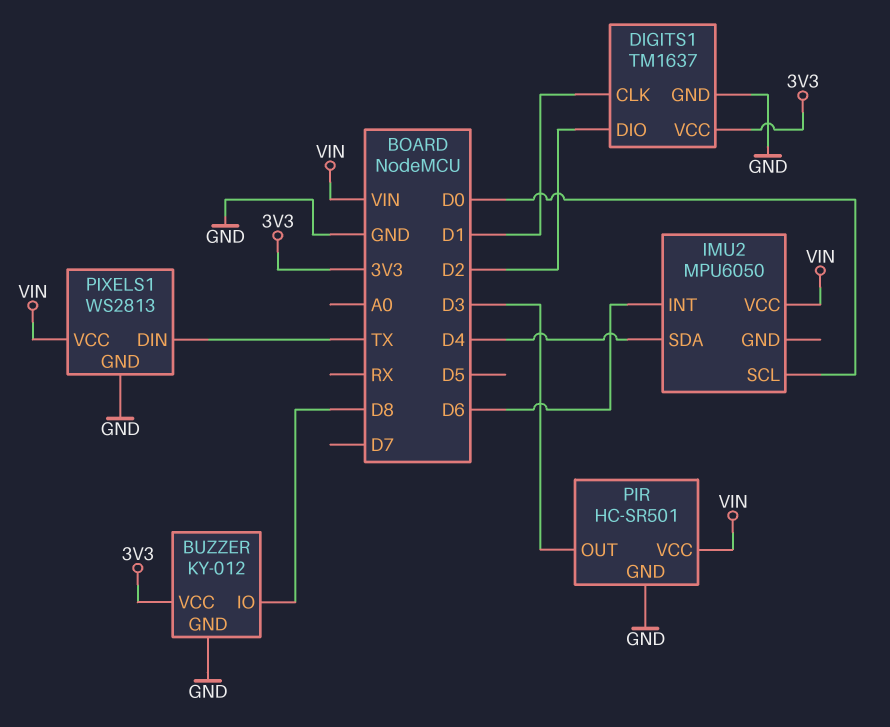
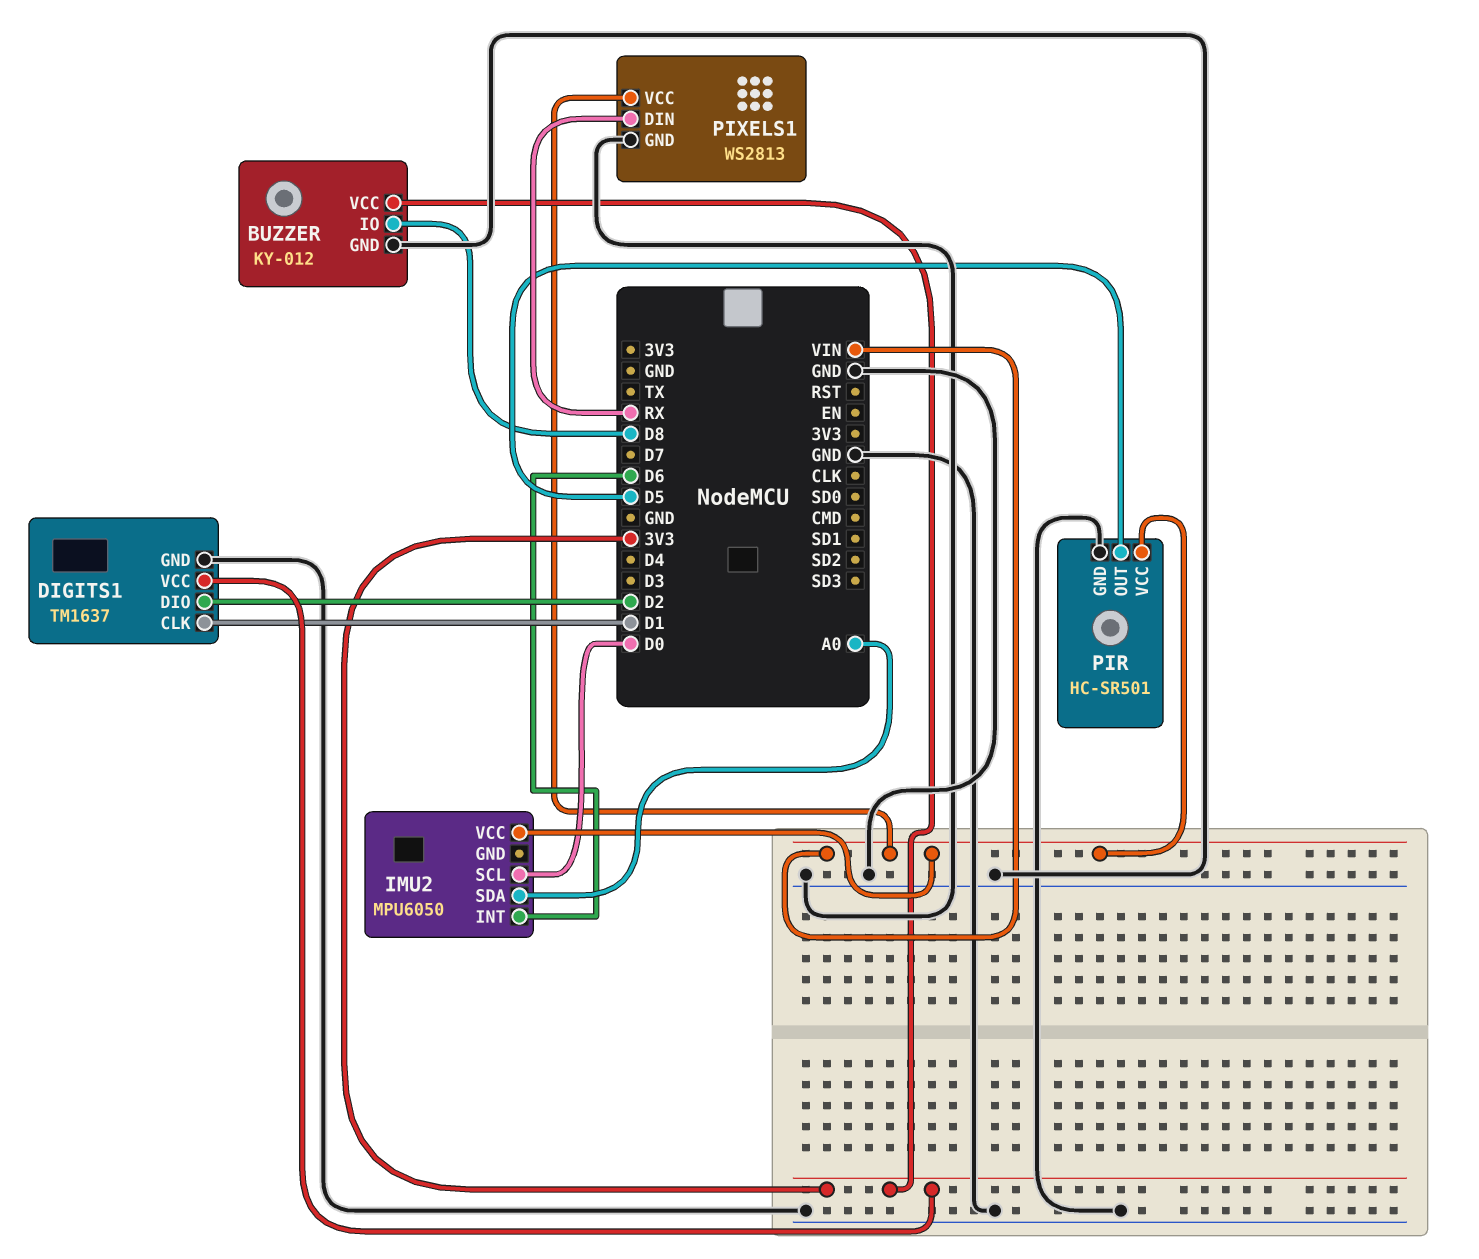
IMU2 pin SDA: D4 -> A0
PIR pin OUT: D3 -> D5
PIXELS1 pin DIN: TX -> RX

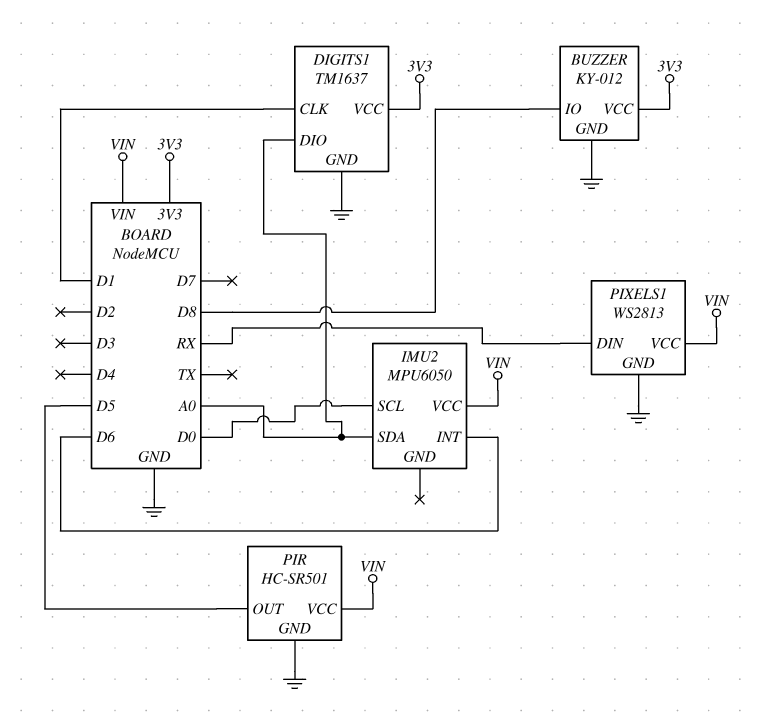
DIGITS1 pin DIO: D2 -> A0

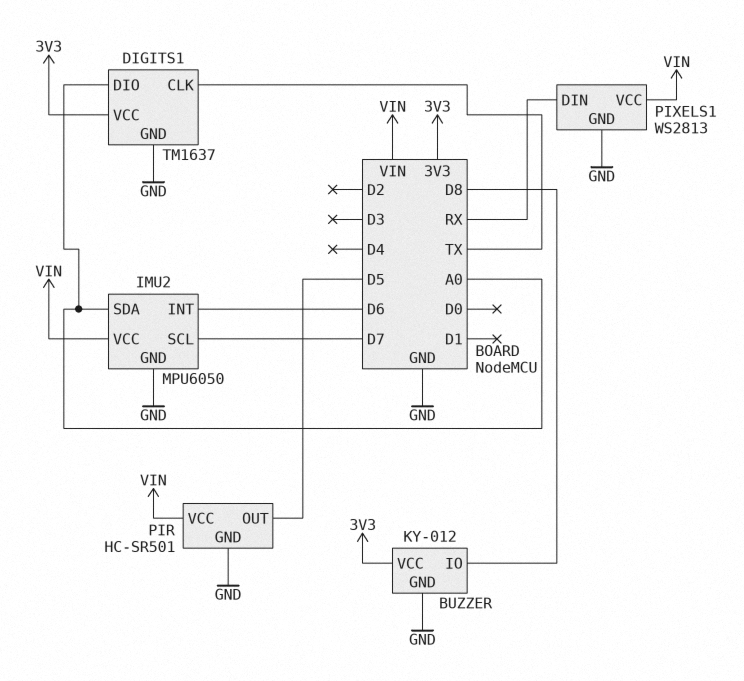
DIGITS1 pin CLK: D1 -> TX
IMU2 pin GND: none -> GND
IMU2 pin SCL: D0 -> D7

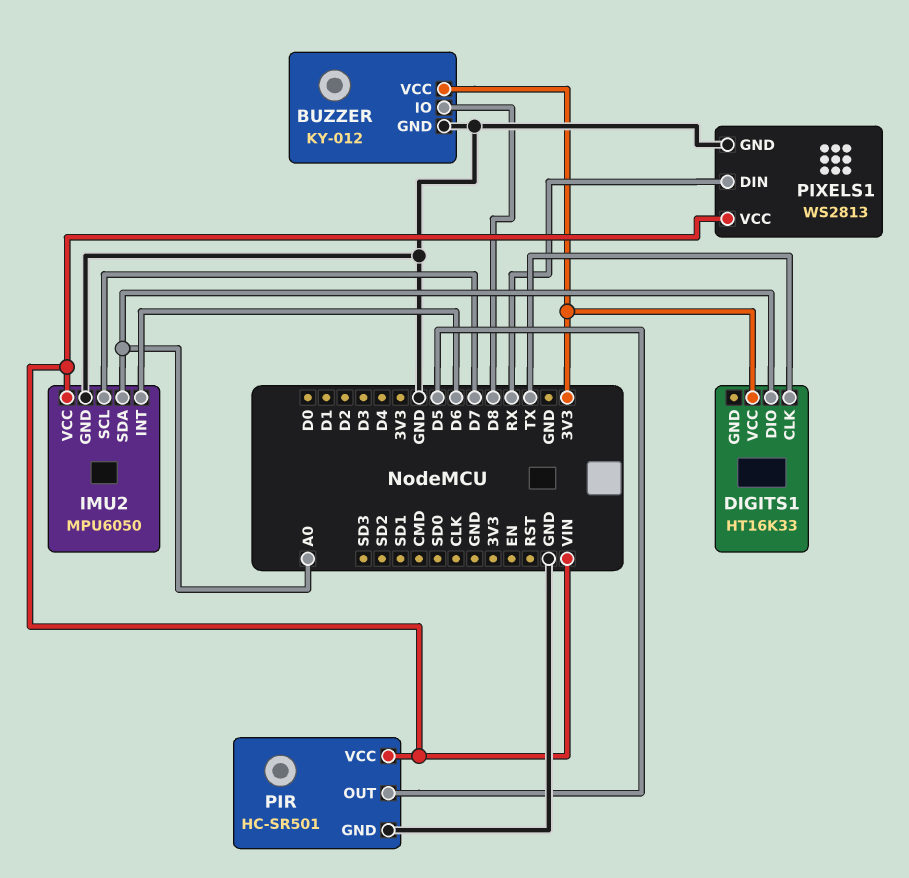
DIGITS1: TM1637 -> HT16K33
DIGITS1 pin GND: GND -> none

